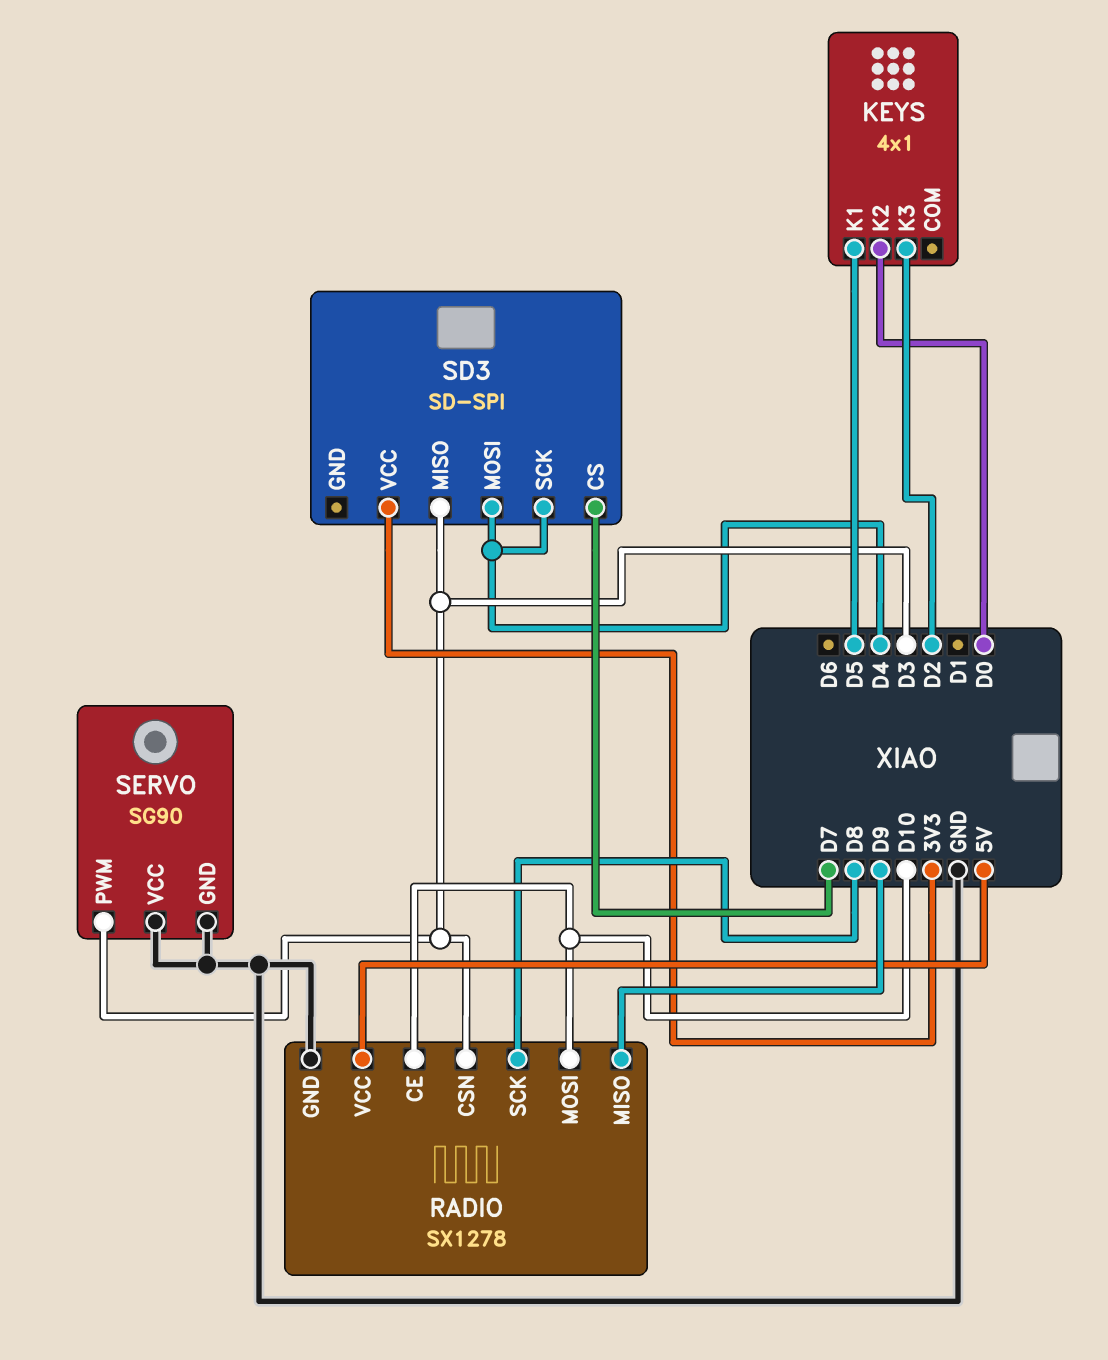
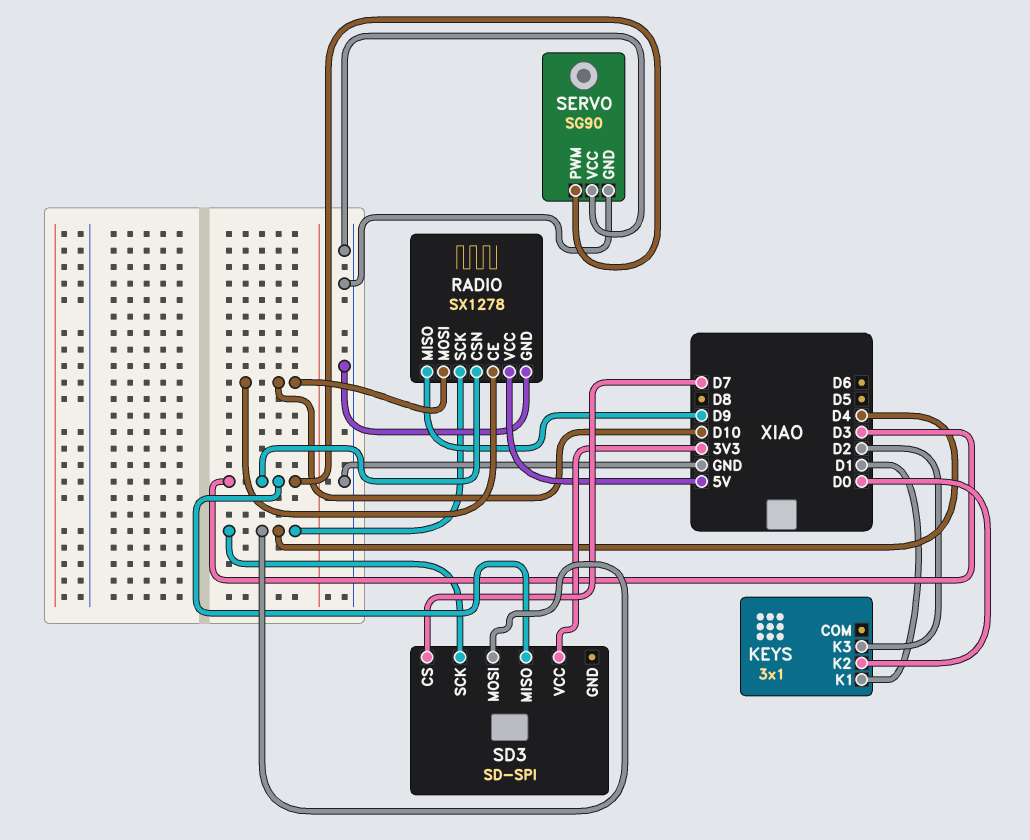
KEYS: 4x1 -> 3x1
KEYS pin K1: D5 -> D1
RADIO pin SCK: D8 -> D4

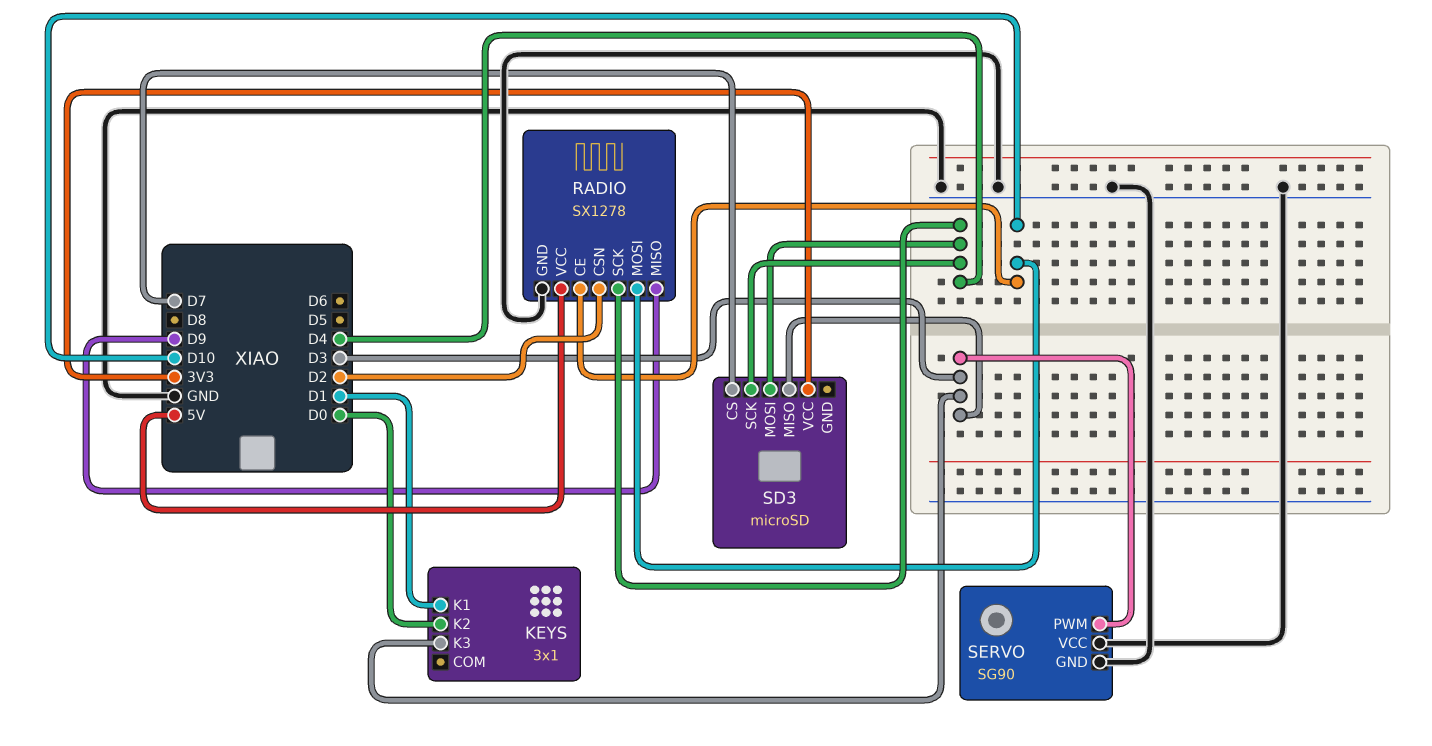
KEYS pin K3: D2 -> D3
RADIO pin CSN: D3 -> D2
SD3: SD-SPI -> microSD

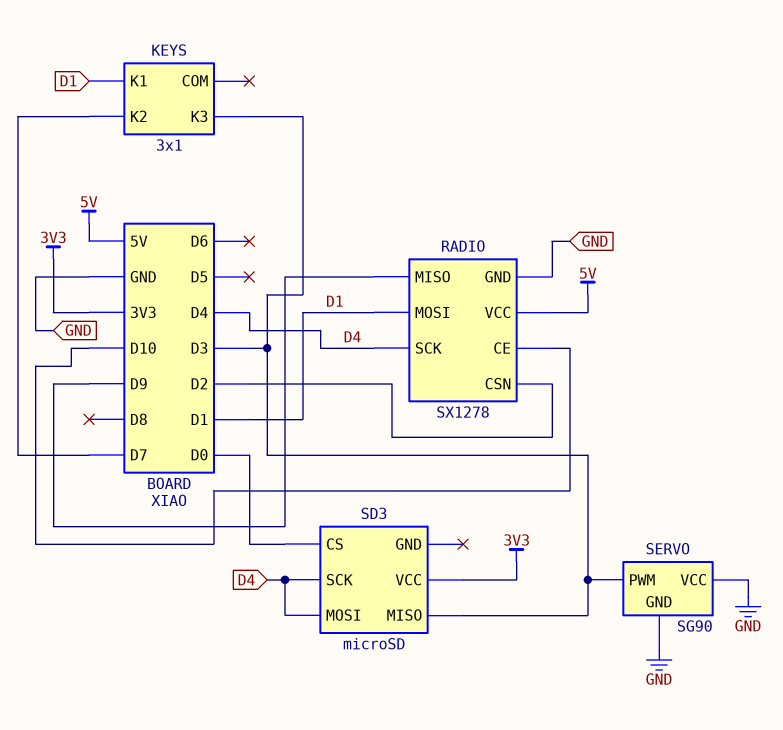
KEYS pin K2: D0 -> D7
RADIO pin MOSI: D10 -> D1
SD3 pin CS: D7 -> D0

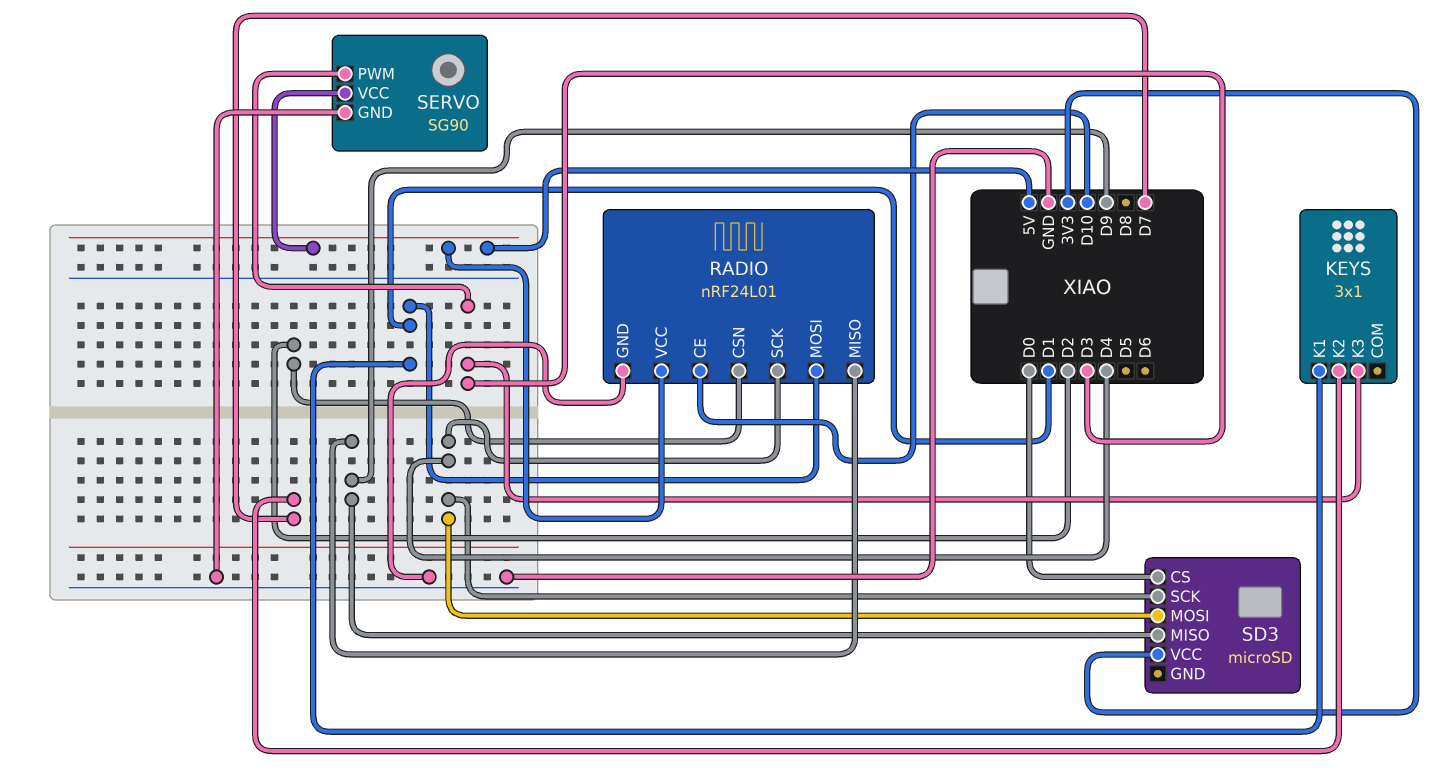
RADIO: SX1278 -> nRF24L01
SD3 pin MISO: D3 -> D9
SERVO pin VCC: GND -> 5V

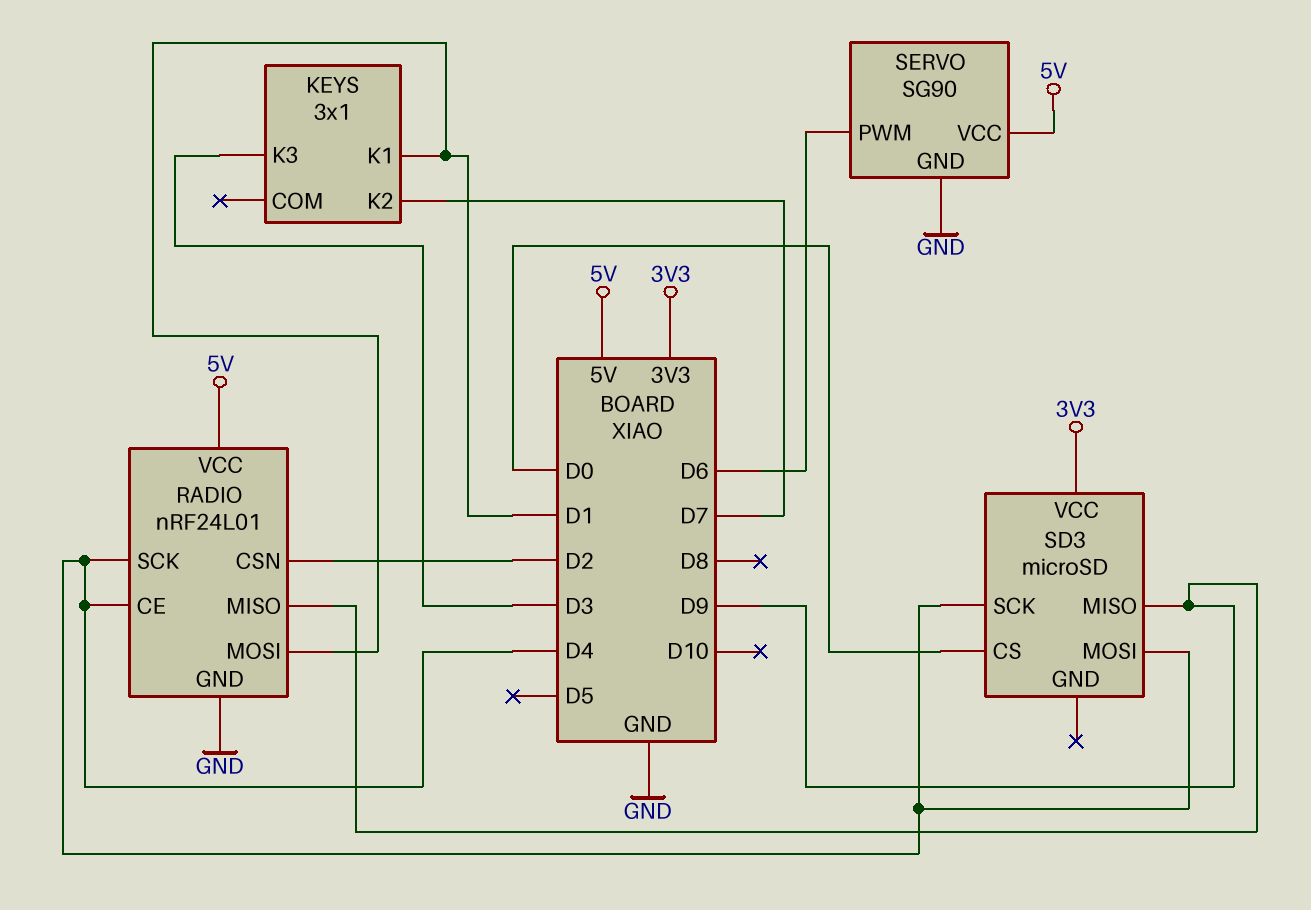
RADIO pin CE: D10 -> D4
SERVO pin PWM: D3 -> D6

